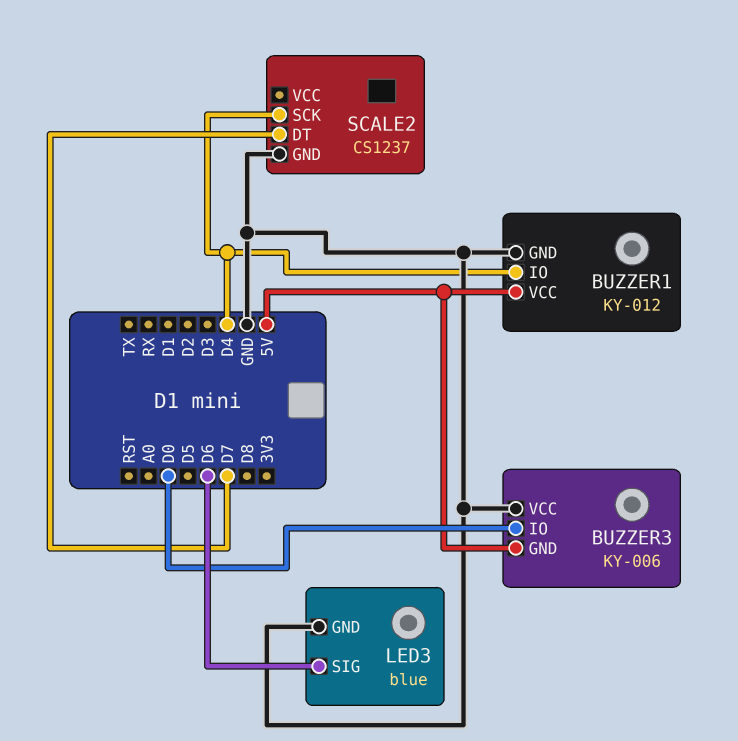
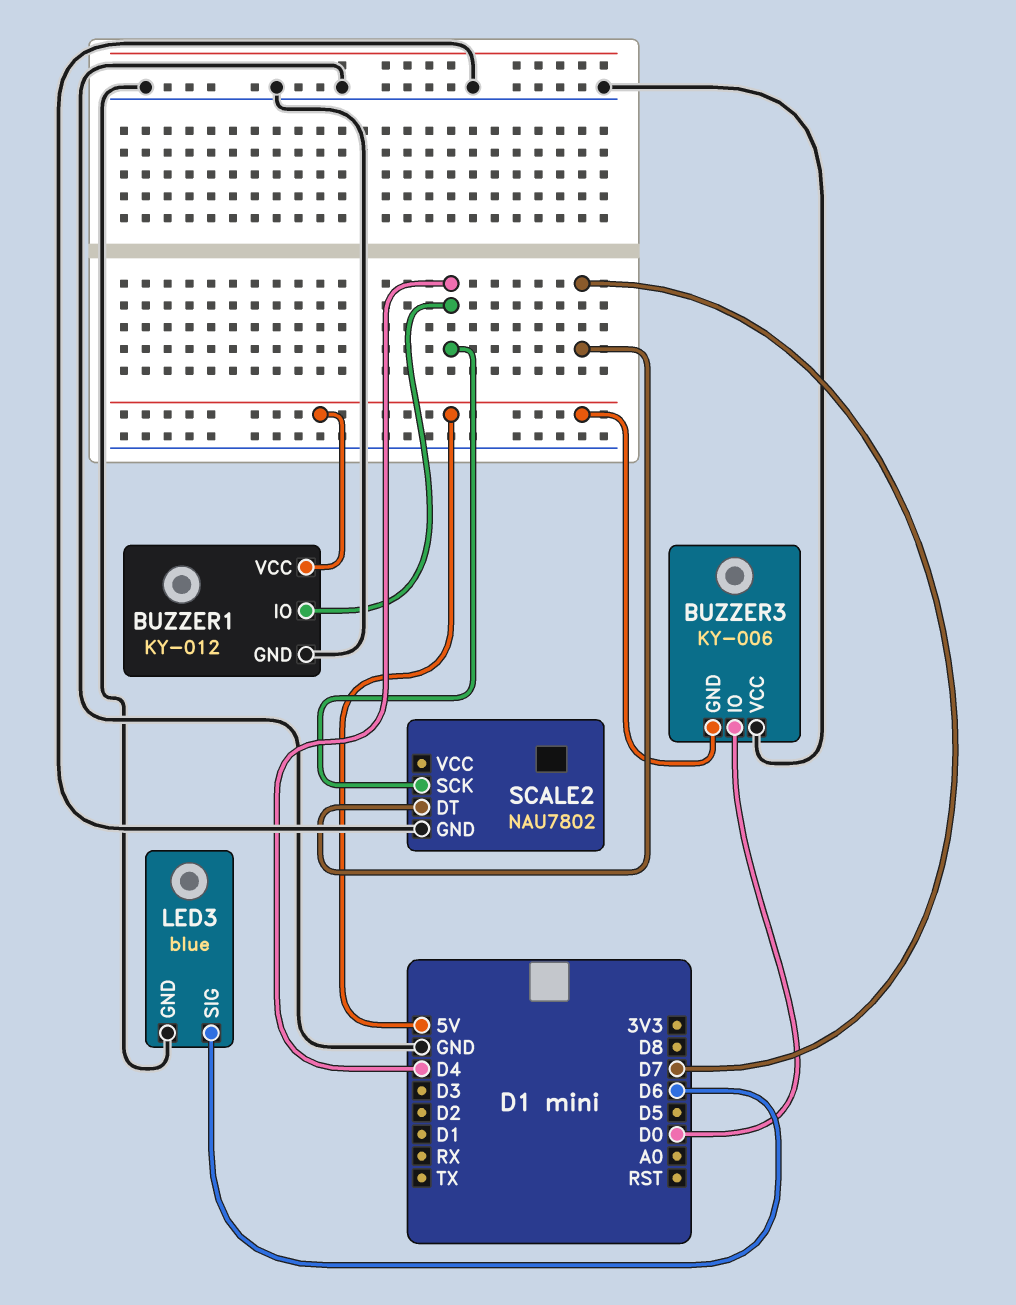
SCALE2: CS1237 -> NAU7802

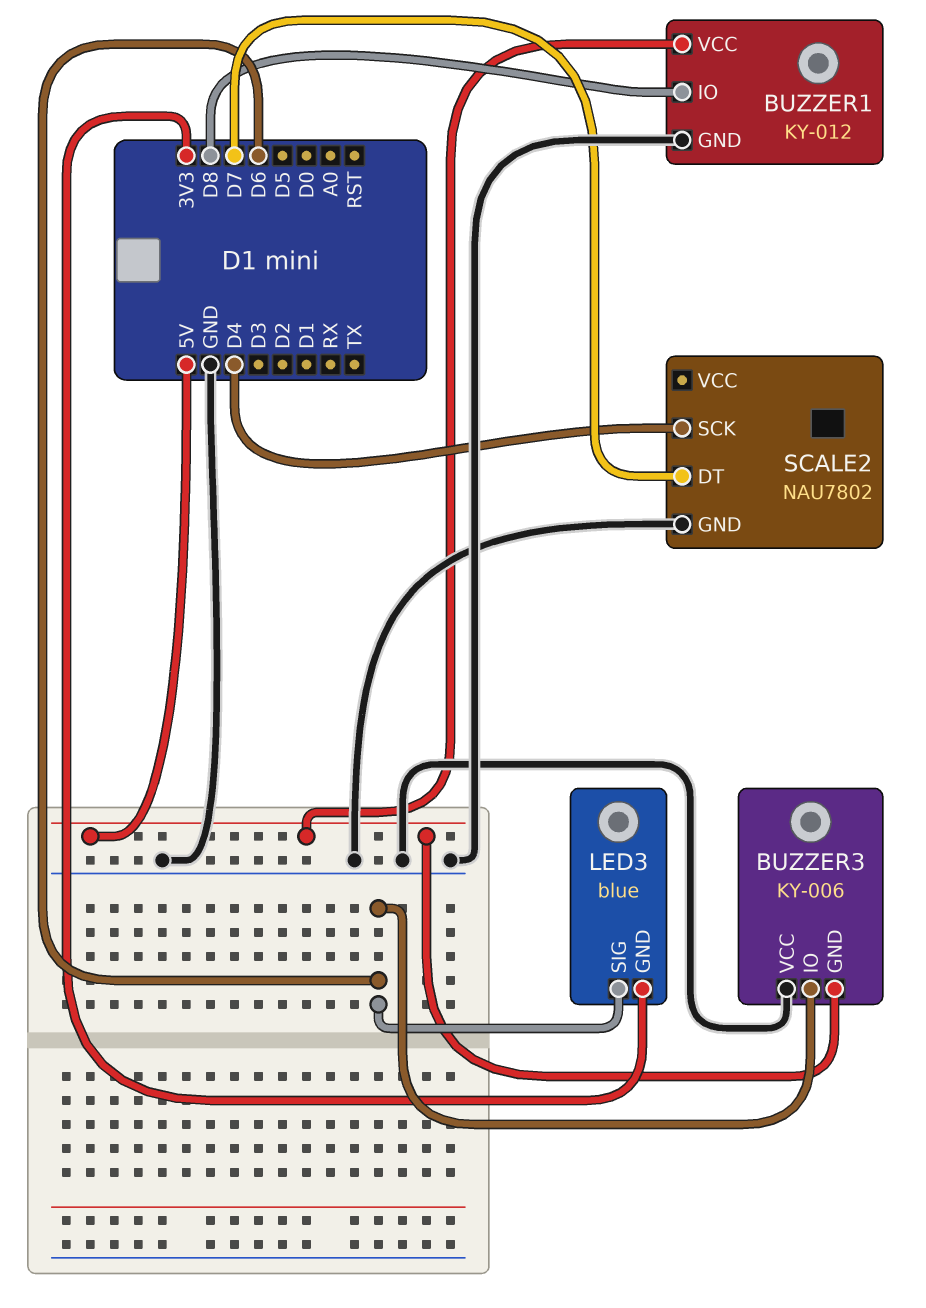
BUZZER1 pin IO: D4 -> D8
BUZZER3 pin IO: D0 -> D6
LED3 pin GND: GND -> 3V3

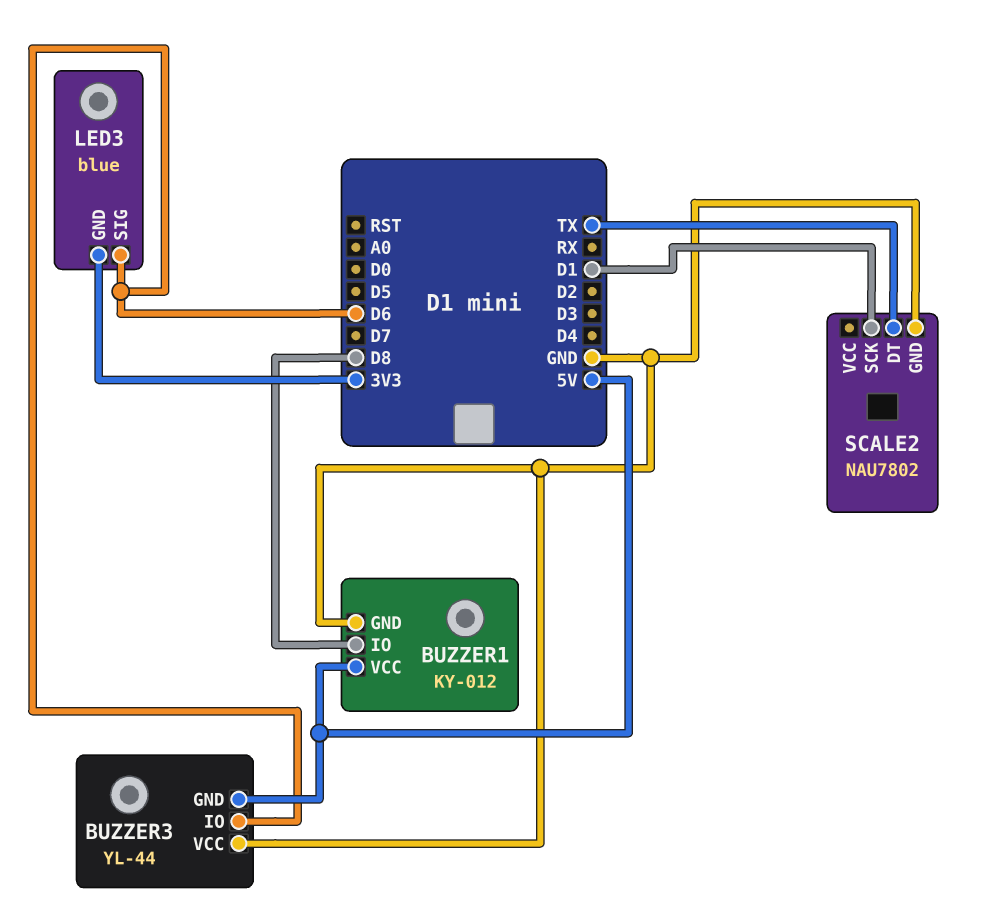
BUZZER3: KY-006 -> YL-44
SCALE2 pin DT: D7 -> TX
SCALE2 pin SCK: D4 -> D1

